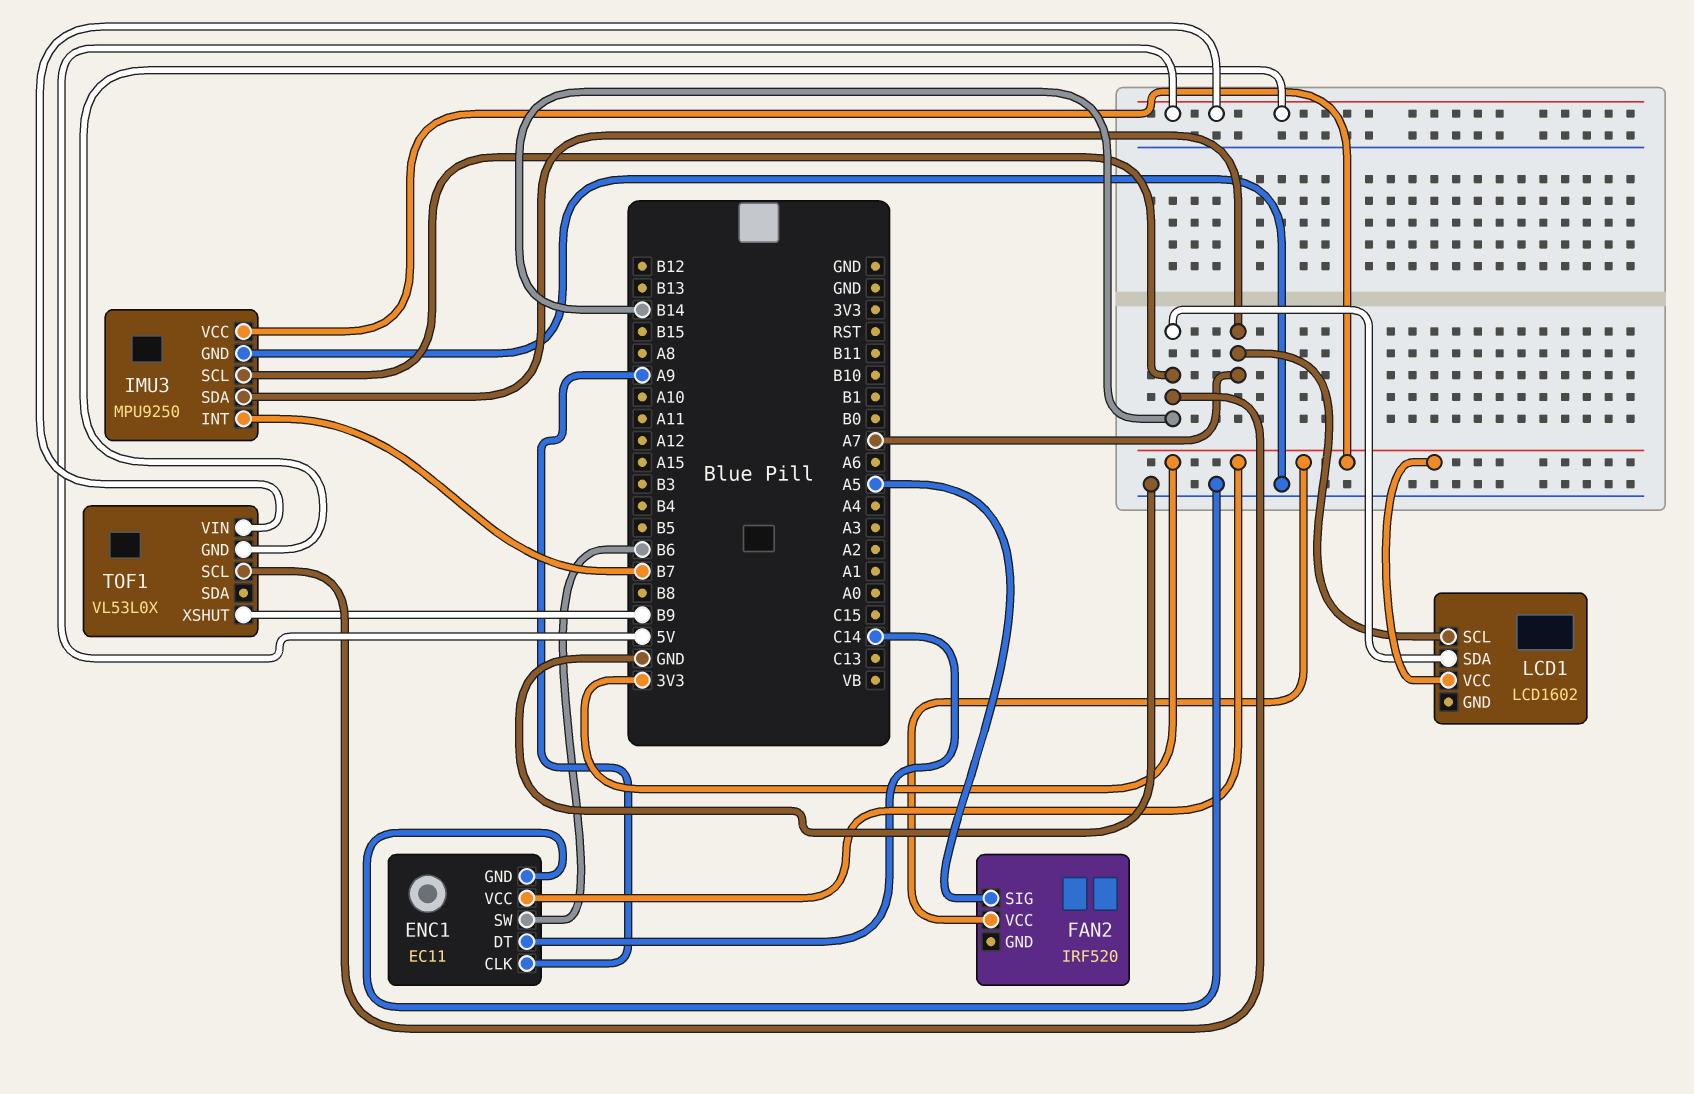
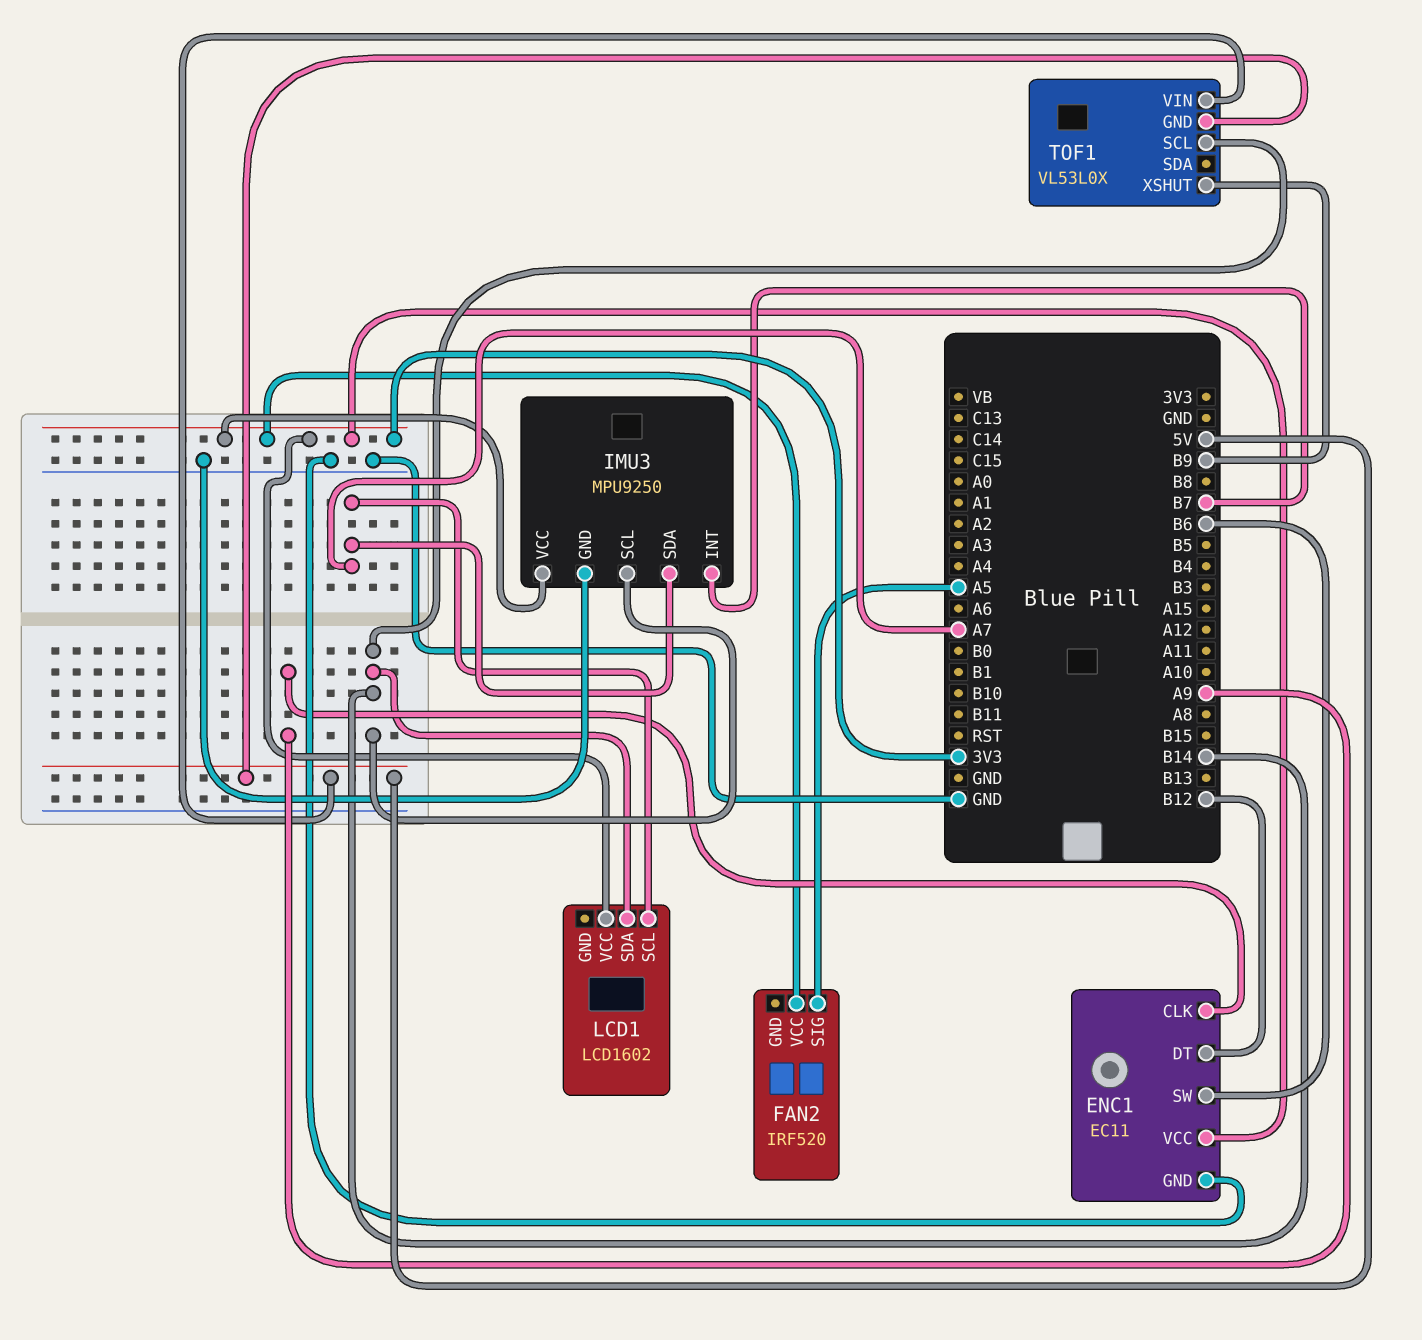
ENC1 pin DT: C14 -> B12

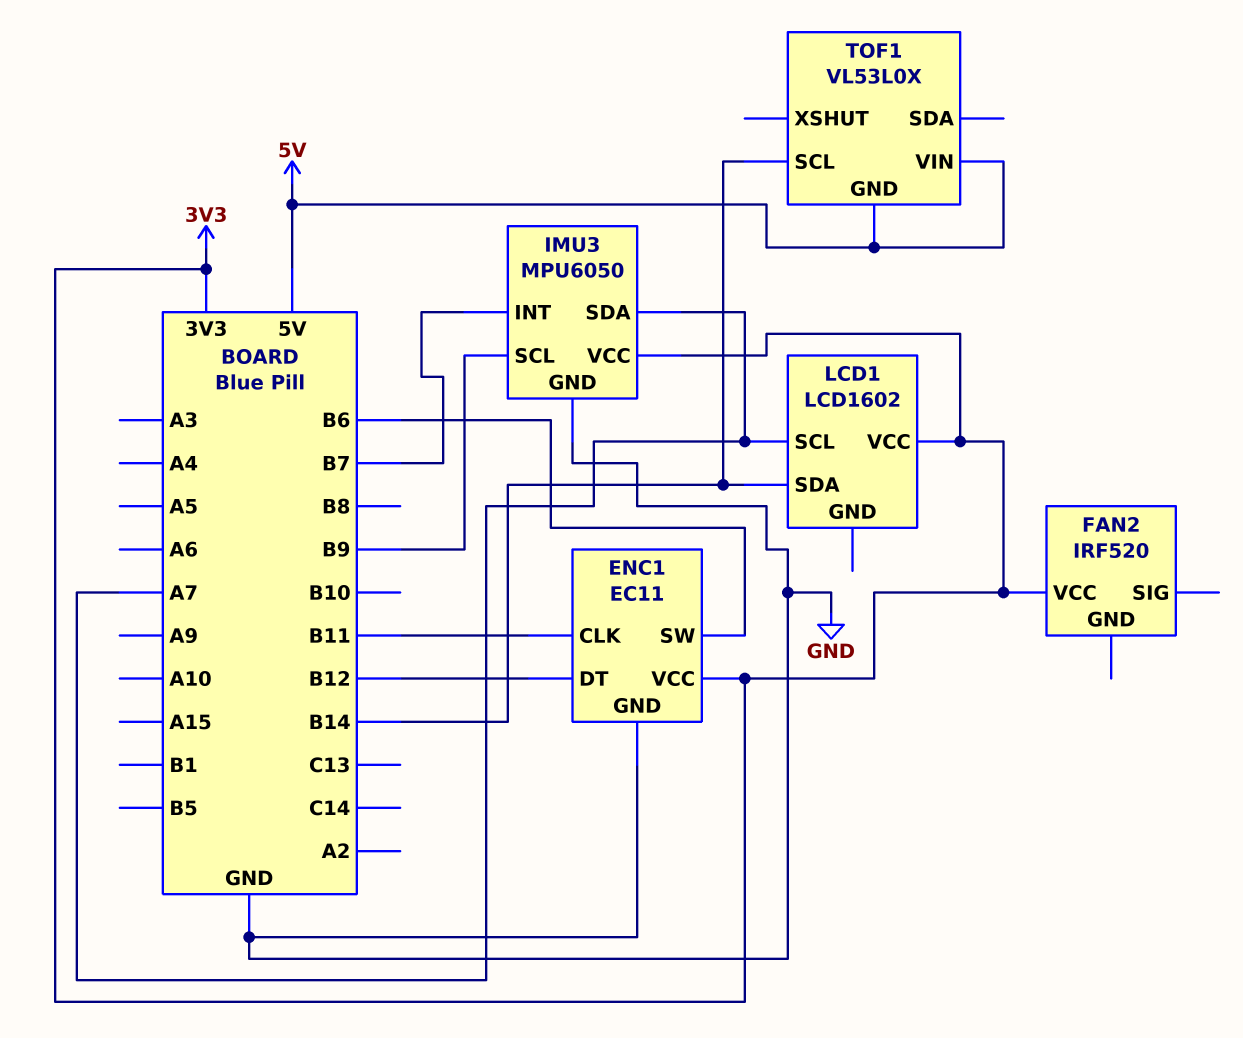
ENC1 pin CLK: A9 -> B11
FAN2 pin SIG: A5 -> none
IMU3: MPU9250 -> MPU6050
IMU3 pin SCL: B14 -> B9
TOF1 pin XSHUT: B9 -> none

